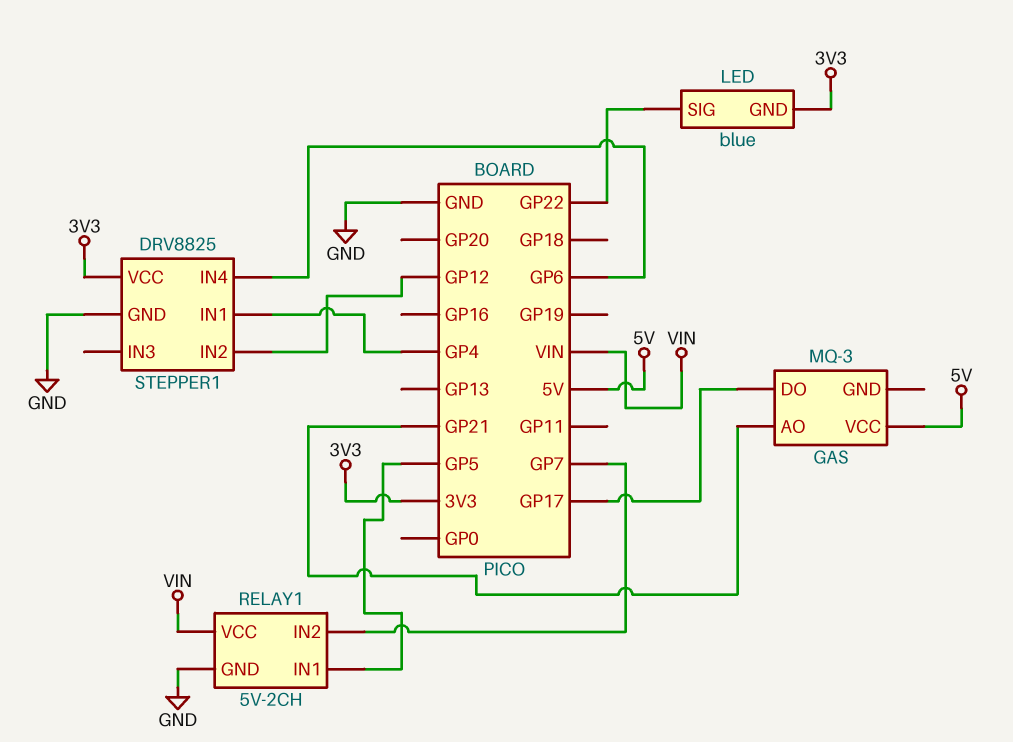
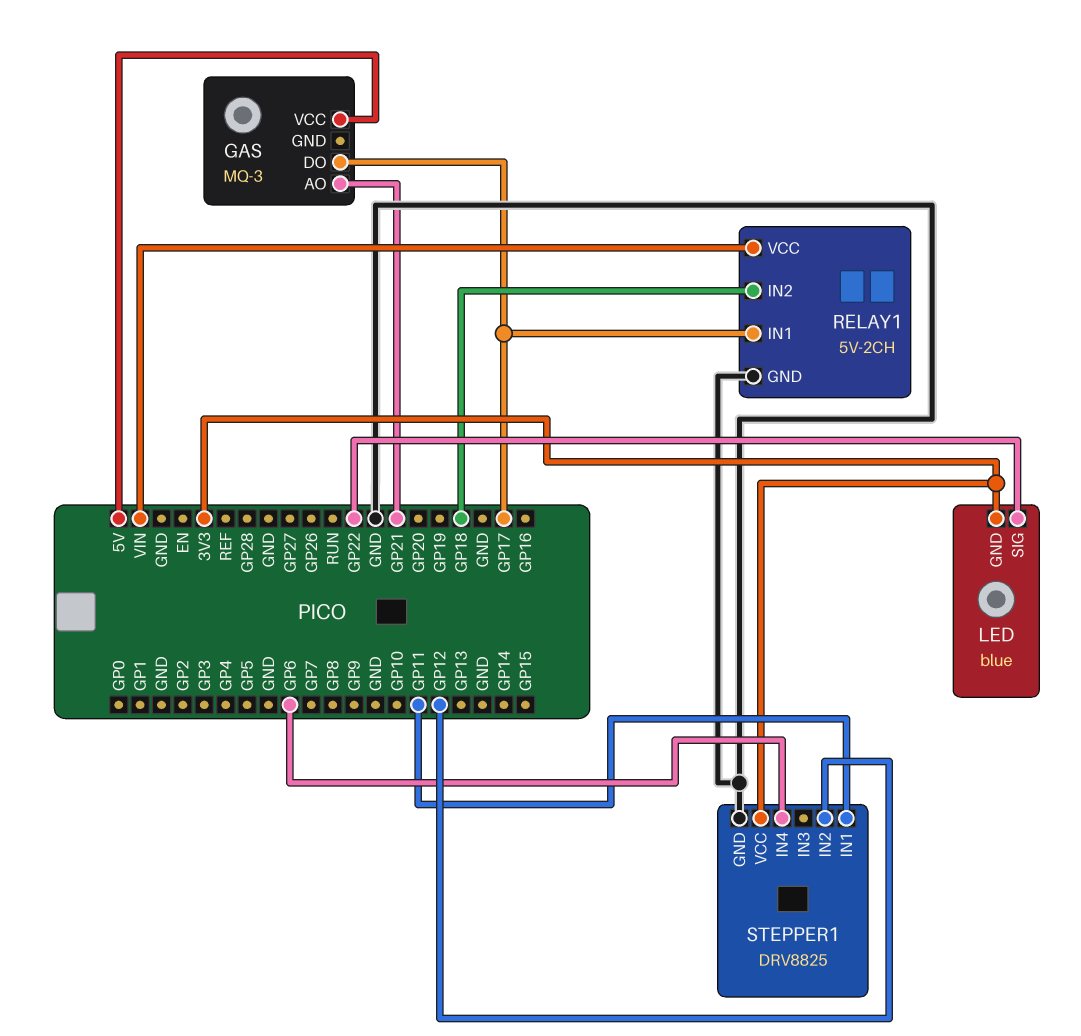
RELAY1 pin IN1: GP5 -> GP17
RELAY1 pin IN2: GP7 -> GP18
STEPPER1 pin IN1: GP4 -> GP11

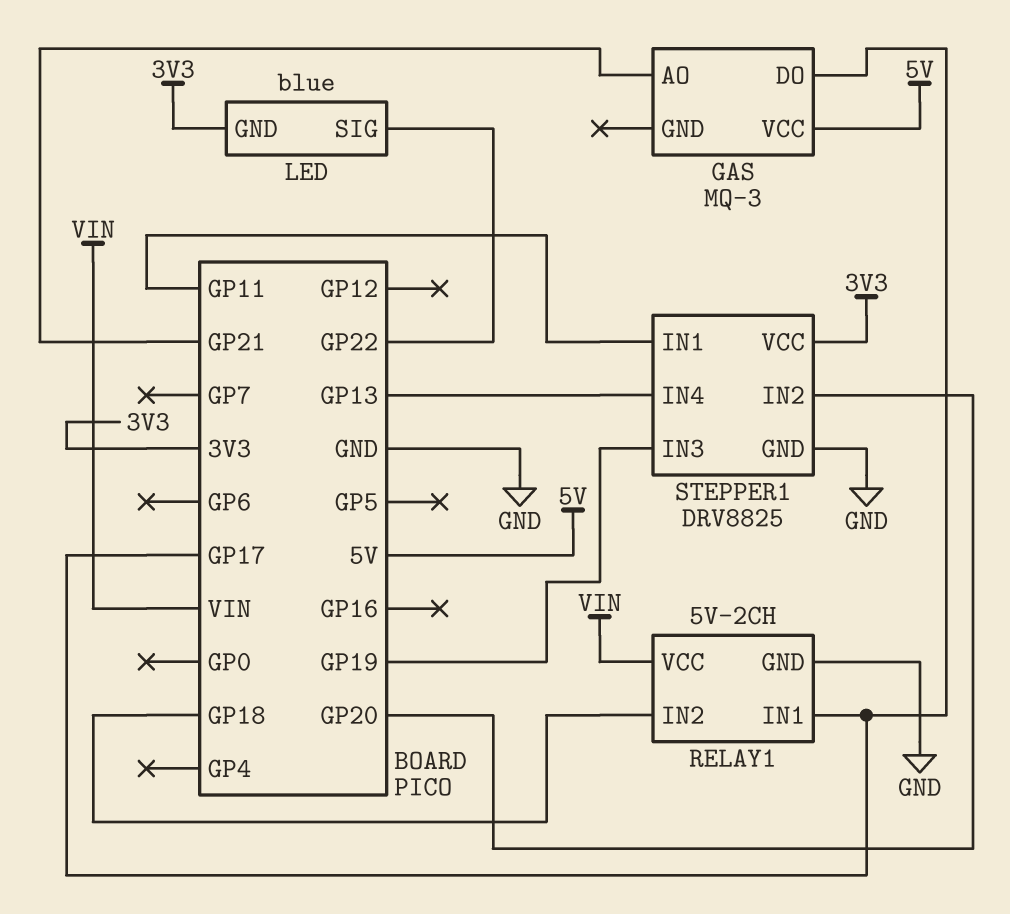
STEPPER1 pin IN2: GP12 -> GP20
STEPPER1 pin IN3: none -> GP19
STEPPER1 pin IN4: GP6 -> GP13

